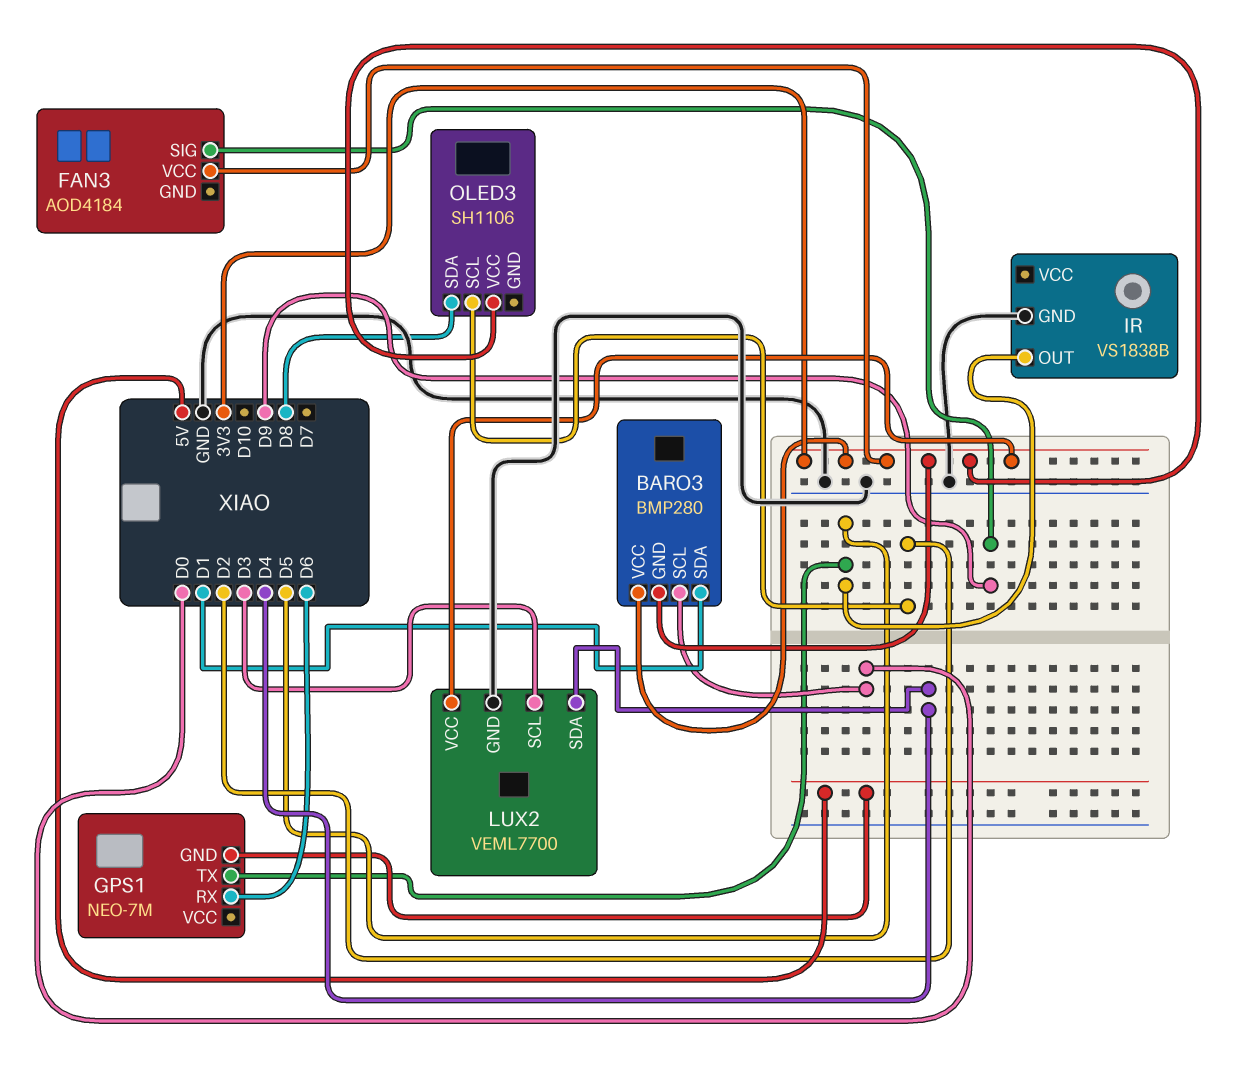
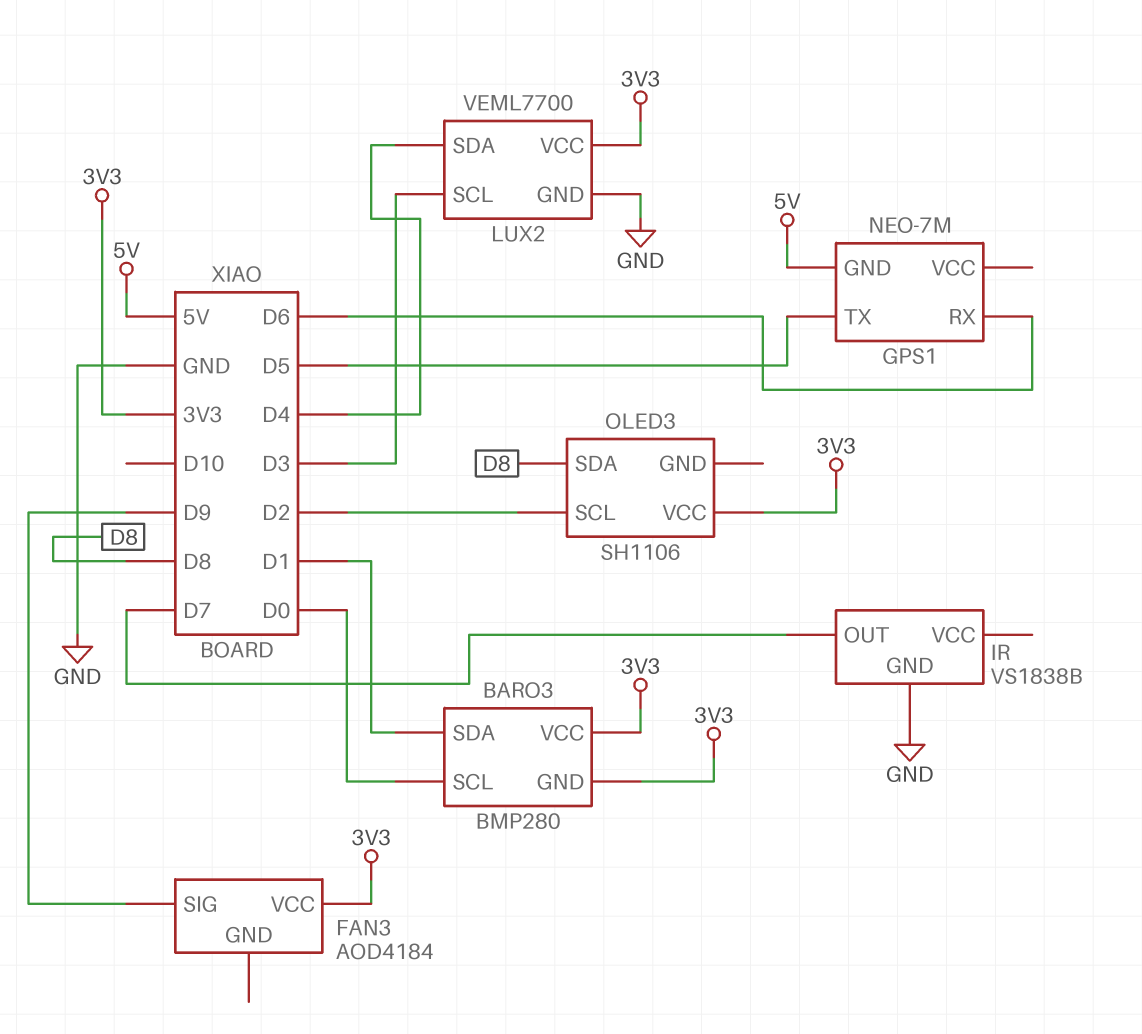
IR pin OUT: D5 -> D7

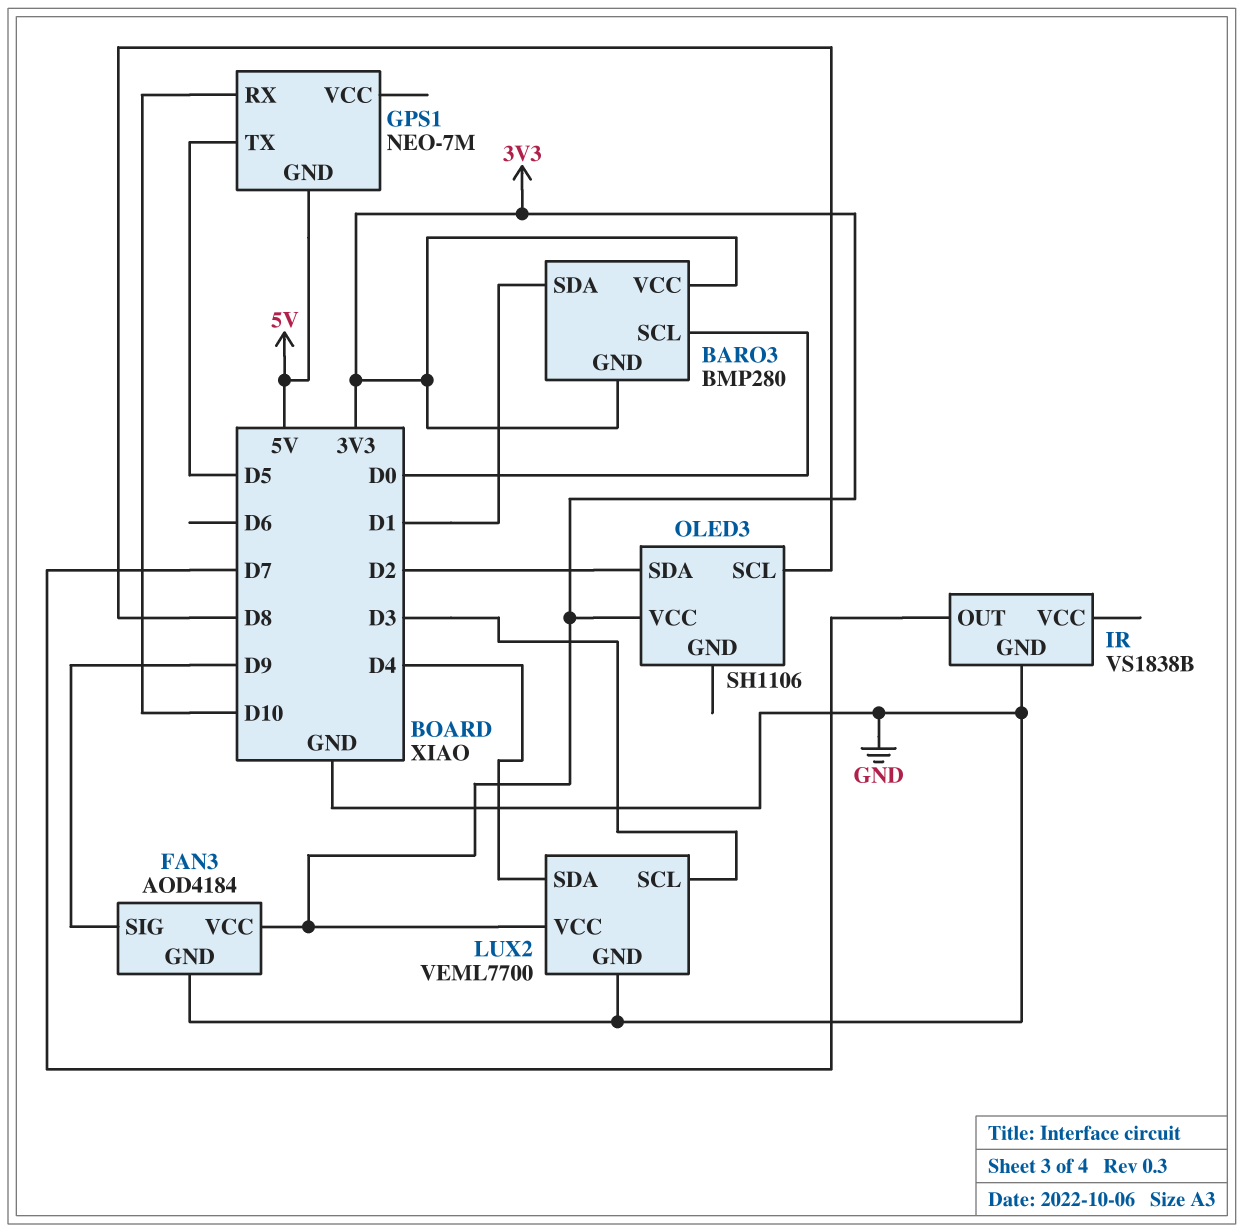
FAN3 pin GND: none -> GND
GPS1 pin RX: D6 -> D10
OLED3 pin SCL: D2 -> D8
OLED3 pin SDA: D8 -> D2

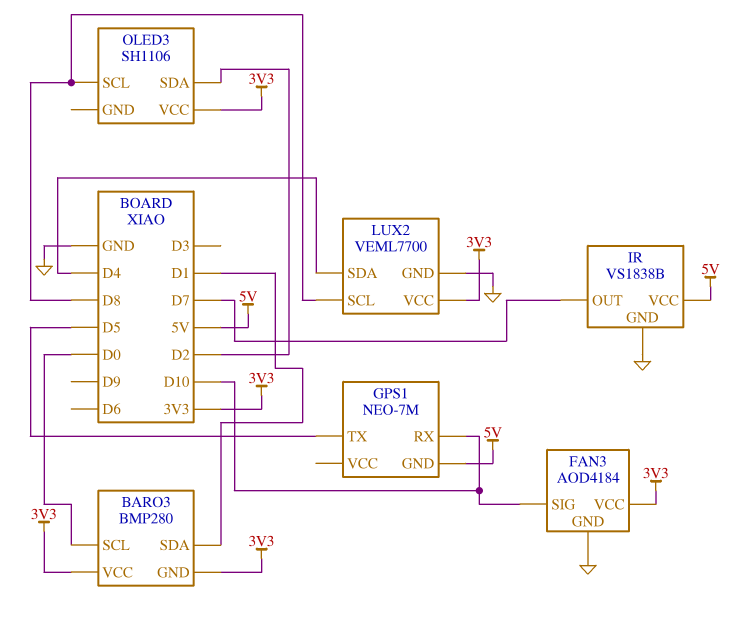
FAN3 pin SIG: D9 -> D10
IR pin VCC: none -> 5V
LUX2 pin SCL: D3 -> D8

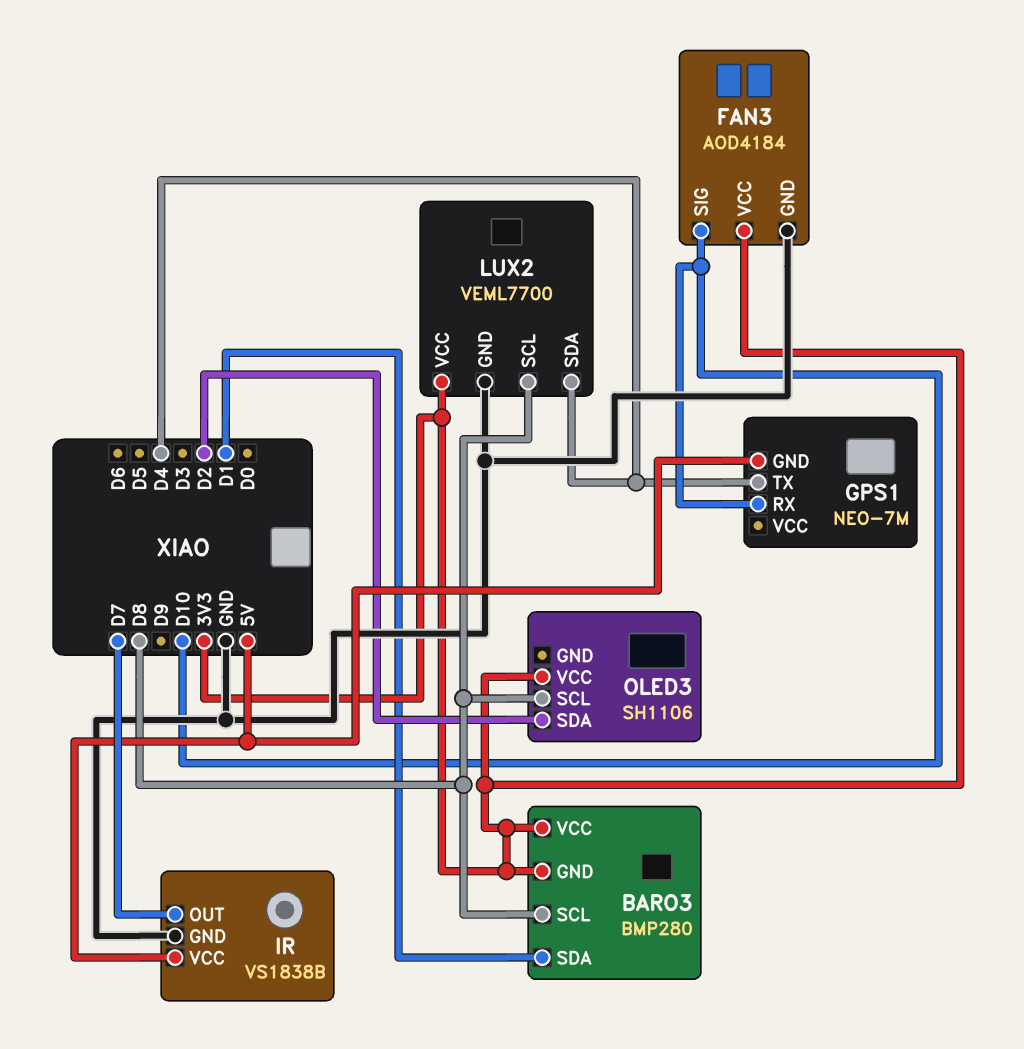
BARO3 pin SCL: D0 -> D8
GPS1 pin TX: D5 -> D4

